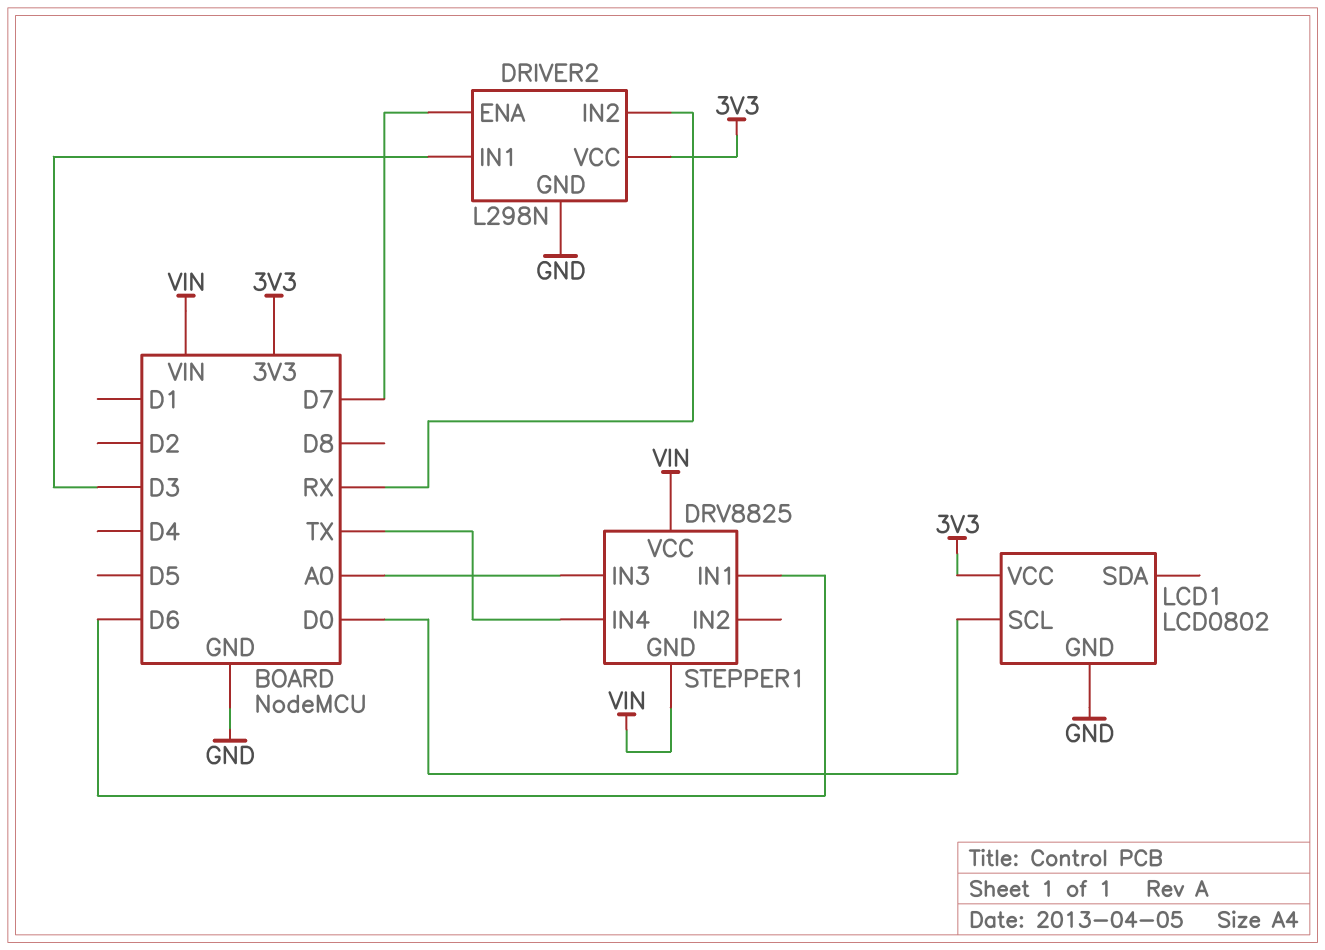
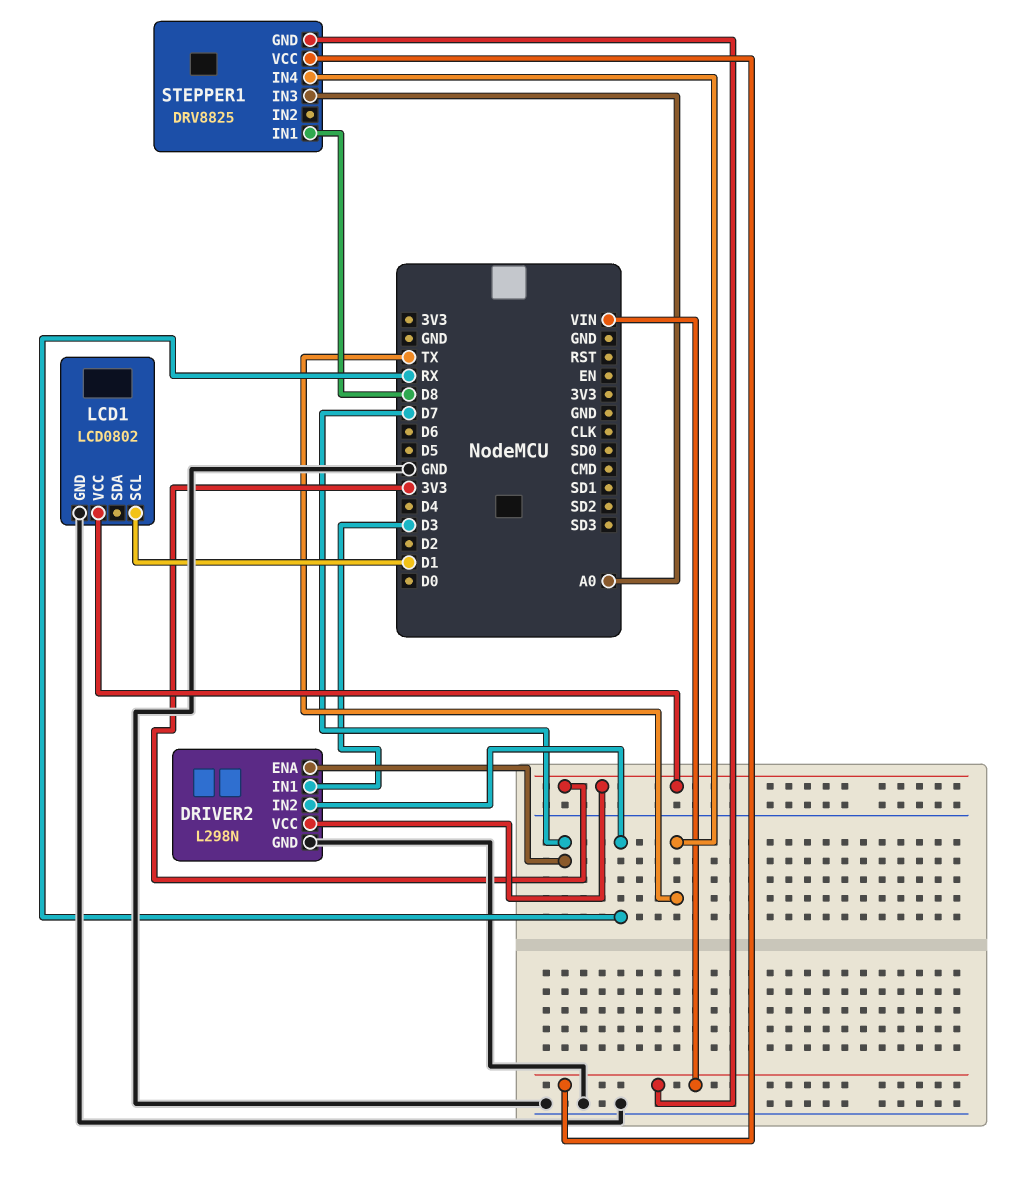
LCD1 pin SCL: D0 -> D1
STEPPER1 pin IN1: D6 -> D8

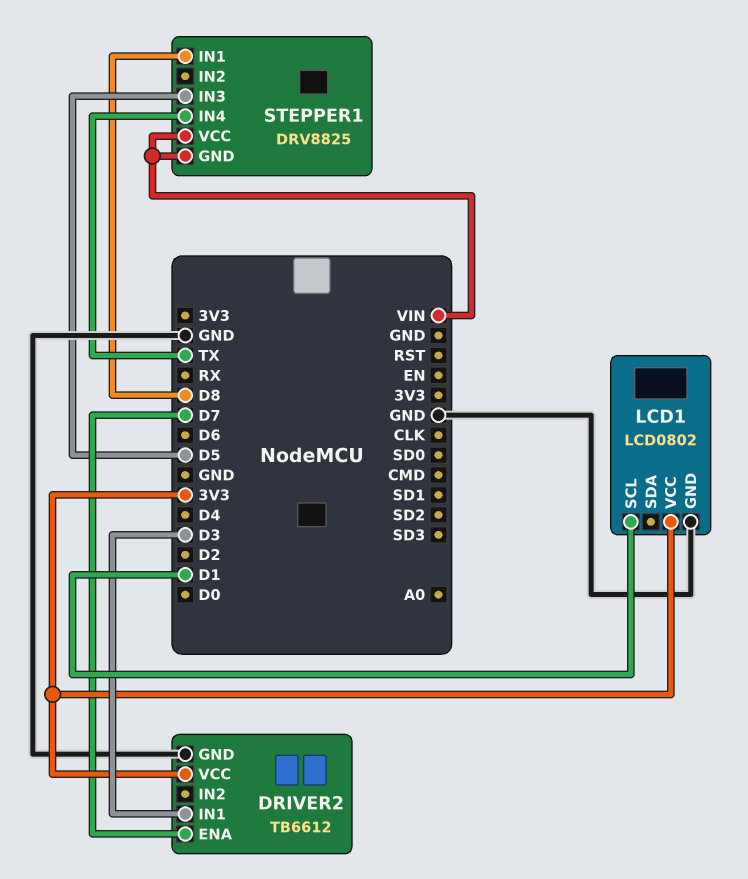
DRIVER2: L298N -> TB6612
DRIVER2 pin IN2: RX -> none
STEPPER1 pin IN3: A0 -> D5

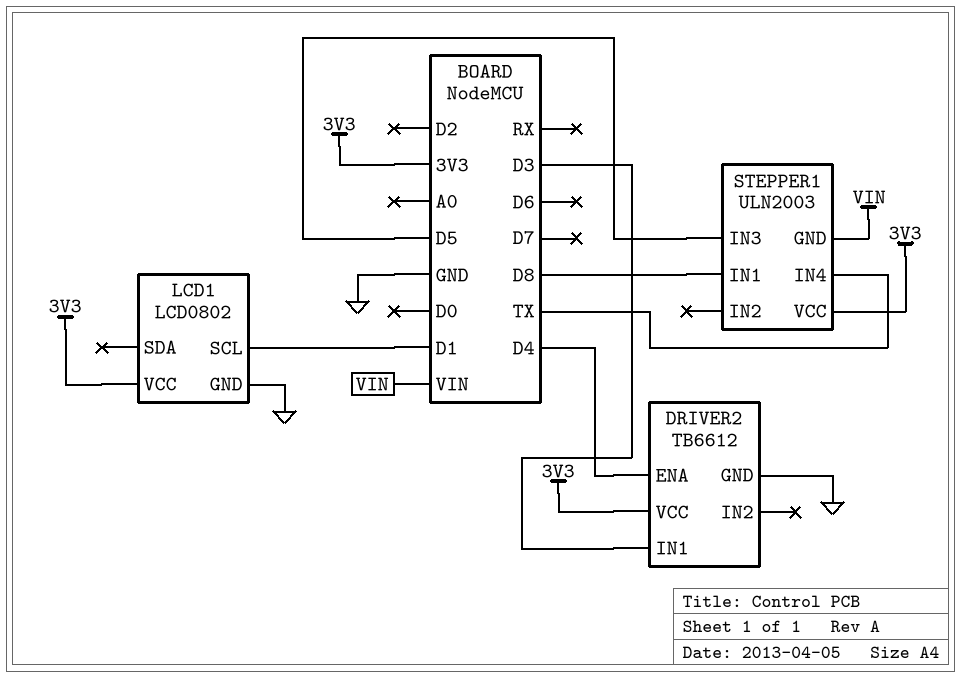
DRIVER2 pin ENA: D7 -> D4
STEPPER1: DRV8825 -> ULN2003
STEPPER1 pin VCC: VIN -> 3V3

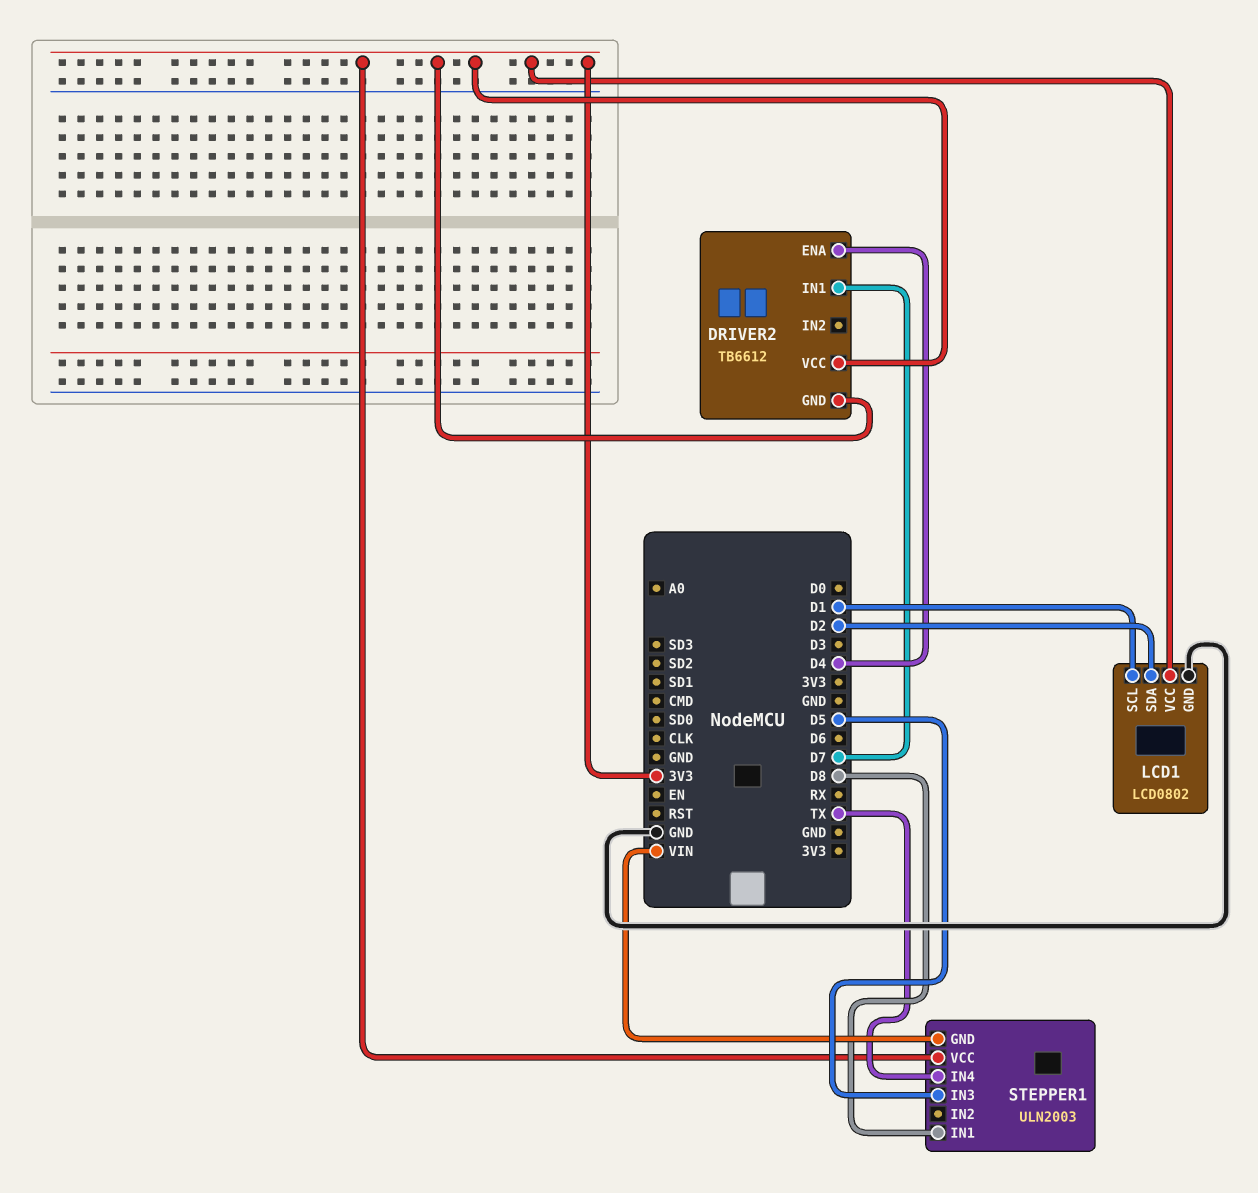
DRIVER2 pin GND: GND -> 3V3
DRIVER2 pin IN1: D3 -> D7
LCD1 pin SDA: none -> D2

